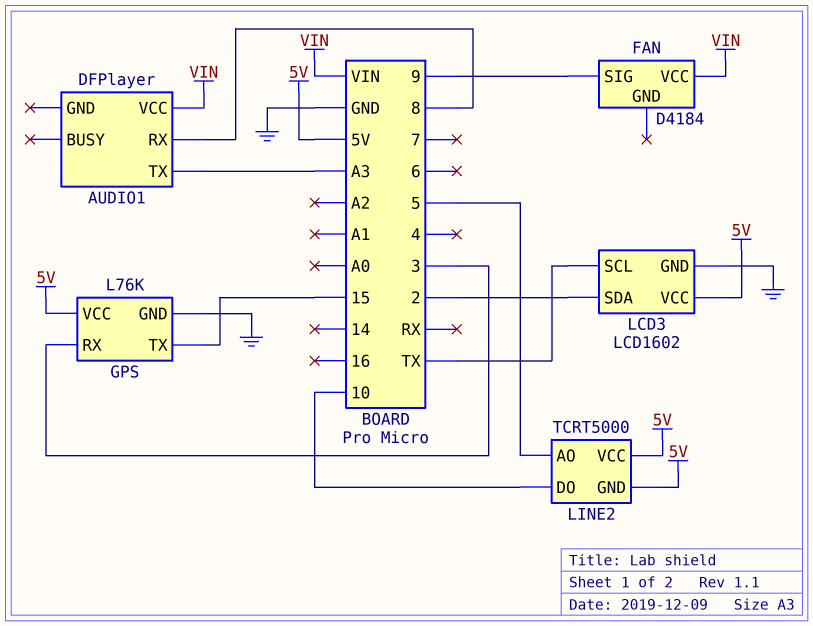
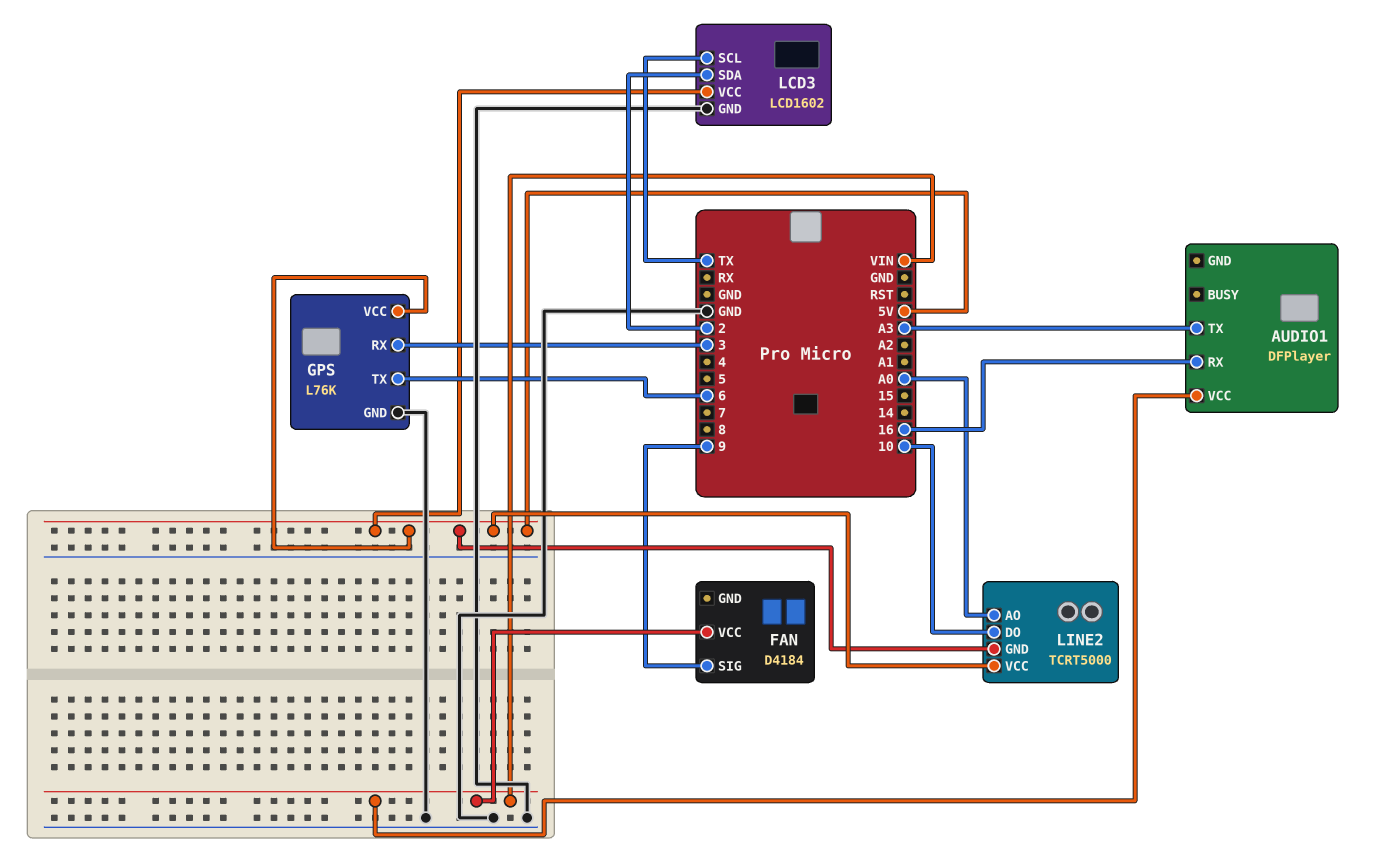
AUDIO1 pin RX: 8 -> 16
GPS pin TX: 15 -> 6
LINE2 pin AO: 5 -> A0

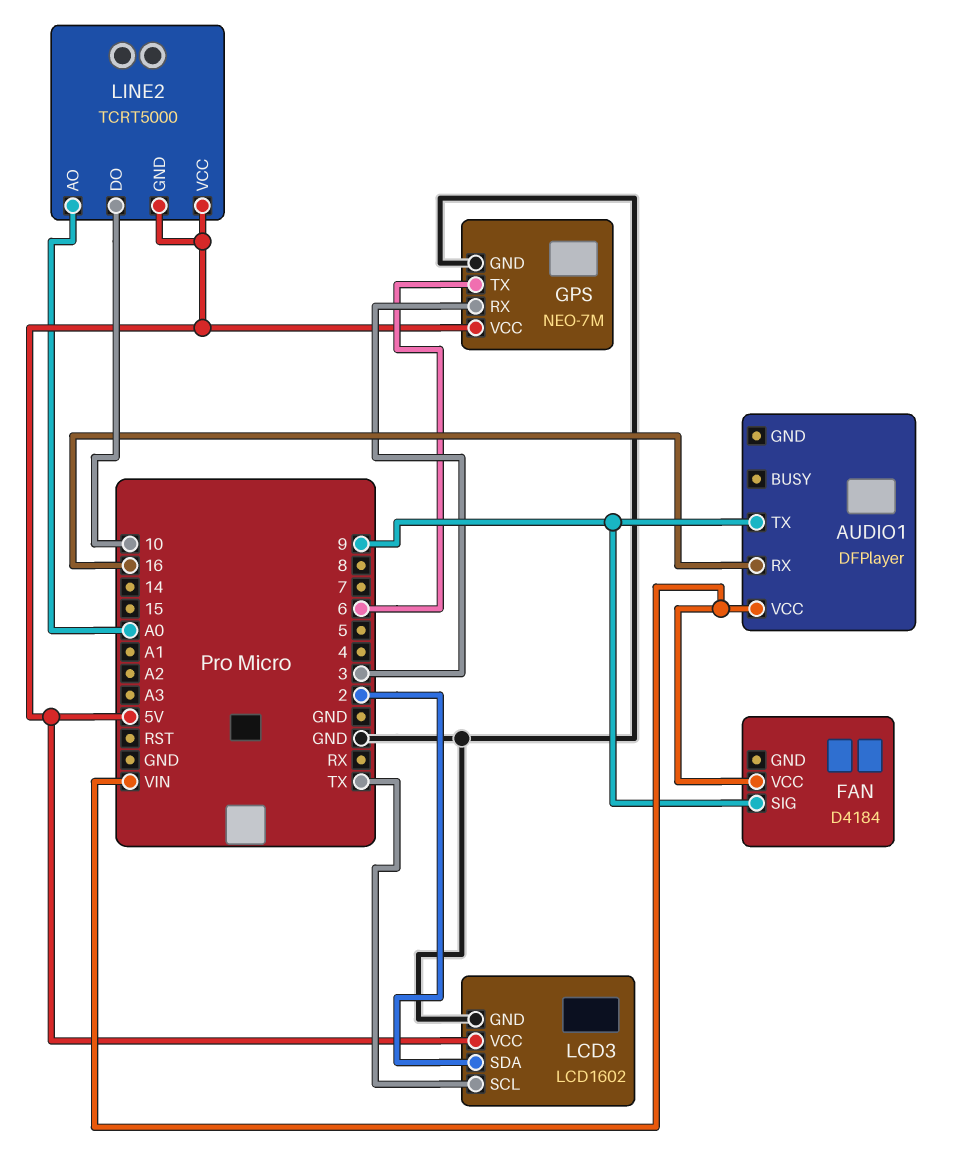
AUDIO1 pin TX: A3 -> 9
GPS: L76K -> NEO-7M

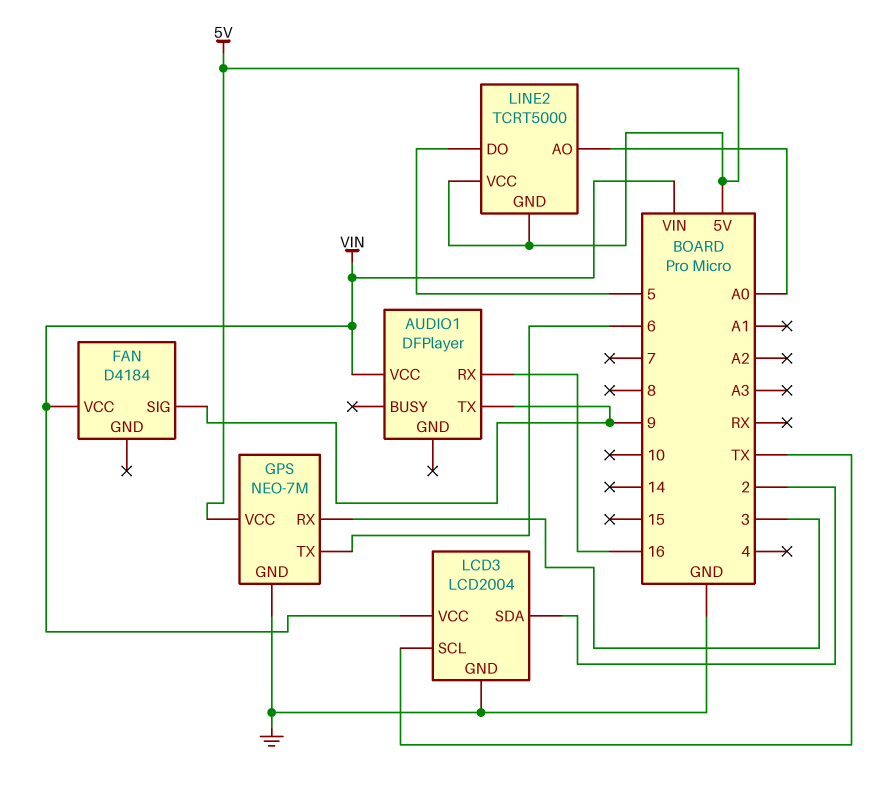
LCD3: LCD1602 -> LCD2004
LCD3 pin VCC: 5V -> VIN
LINE2 pin DO: 10 -> 5

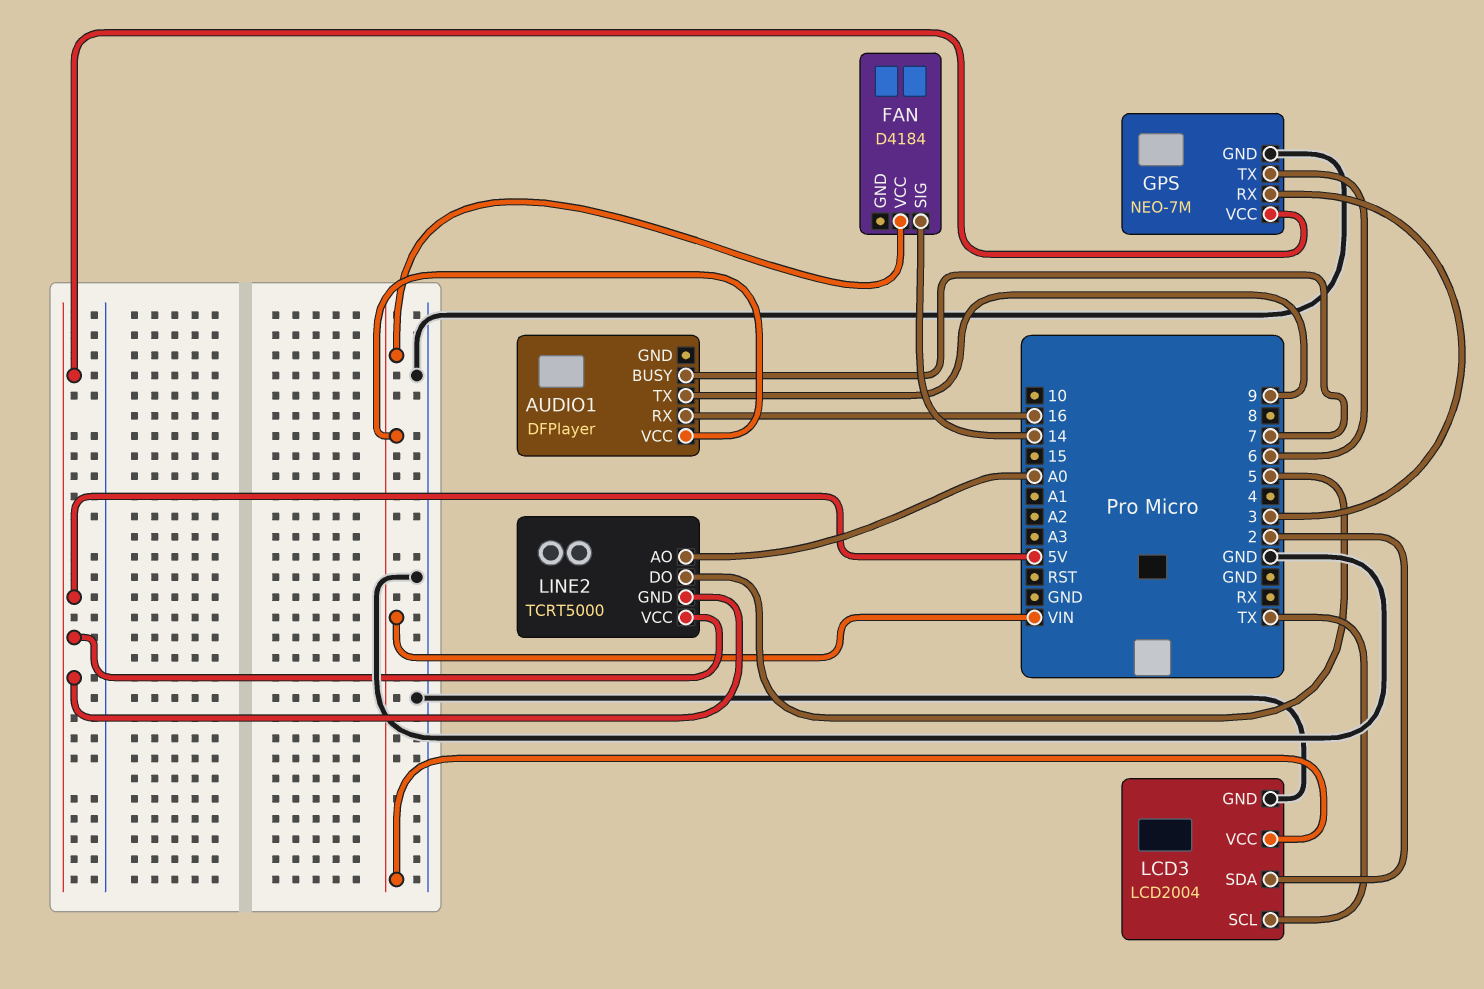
AUDIO1 pin BUSY: none -> 7
FAN pin SIG: 9 -> 14

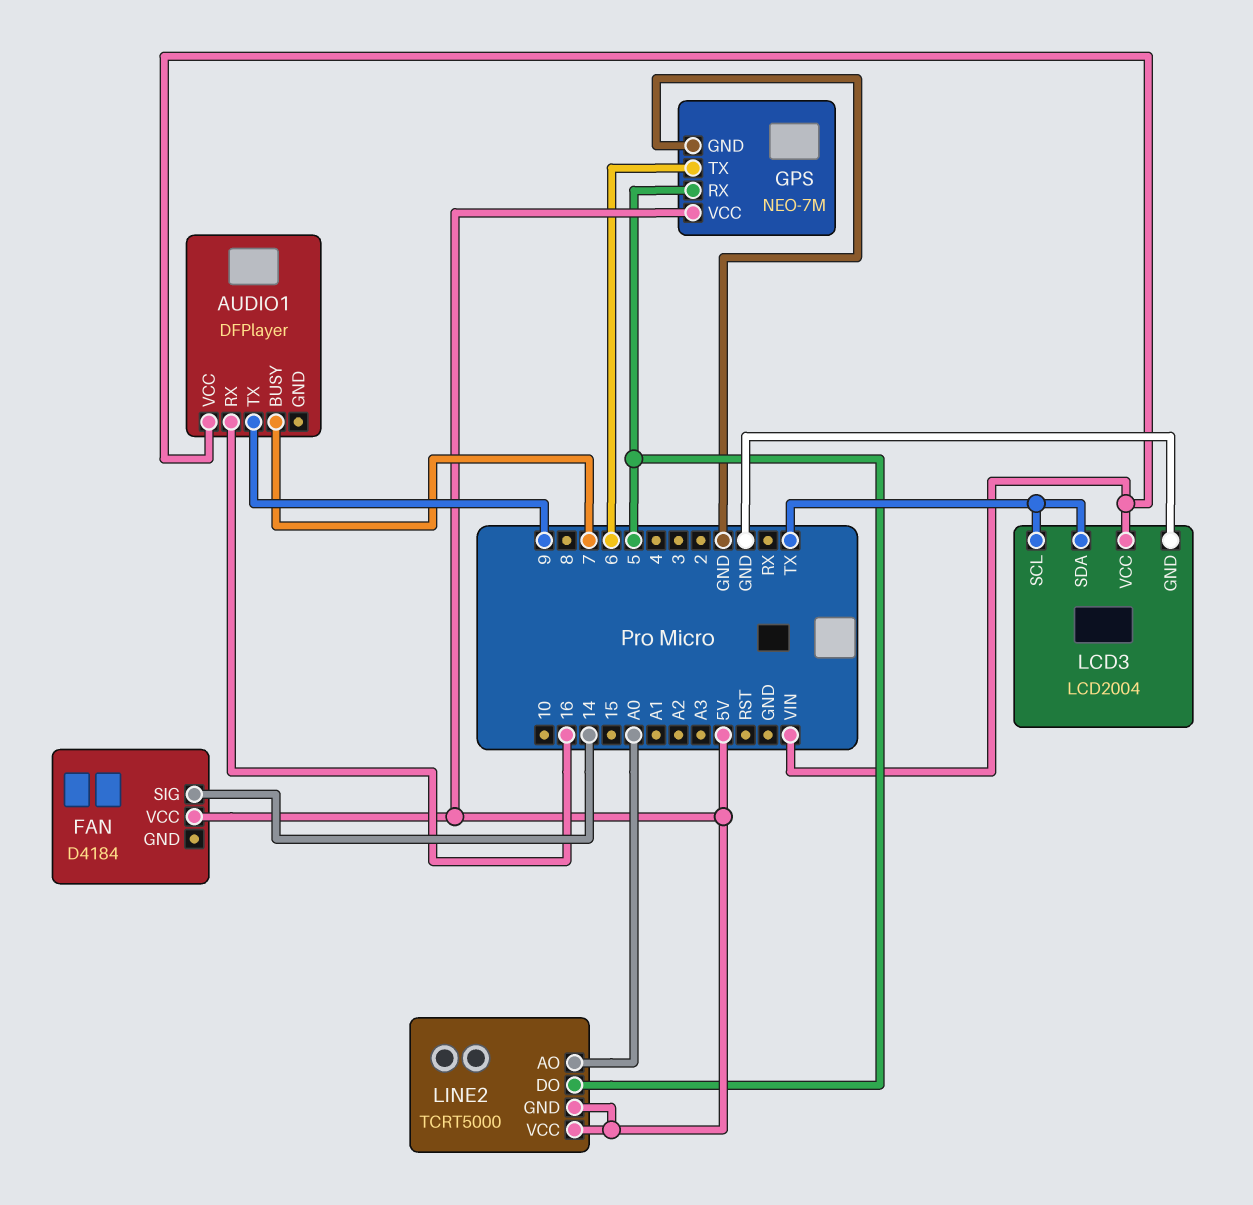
FAN pin VCC: VIN -> 5V
GPS pin RX: 3 -> 5
LCD3 pin SDA: 2 -> TX

